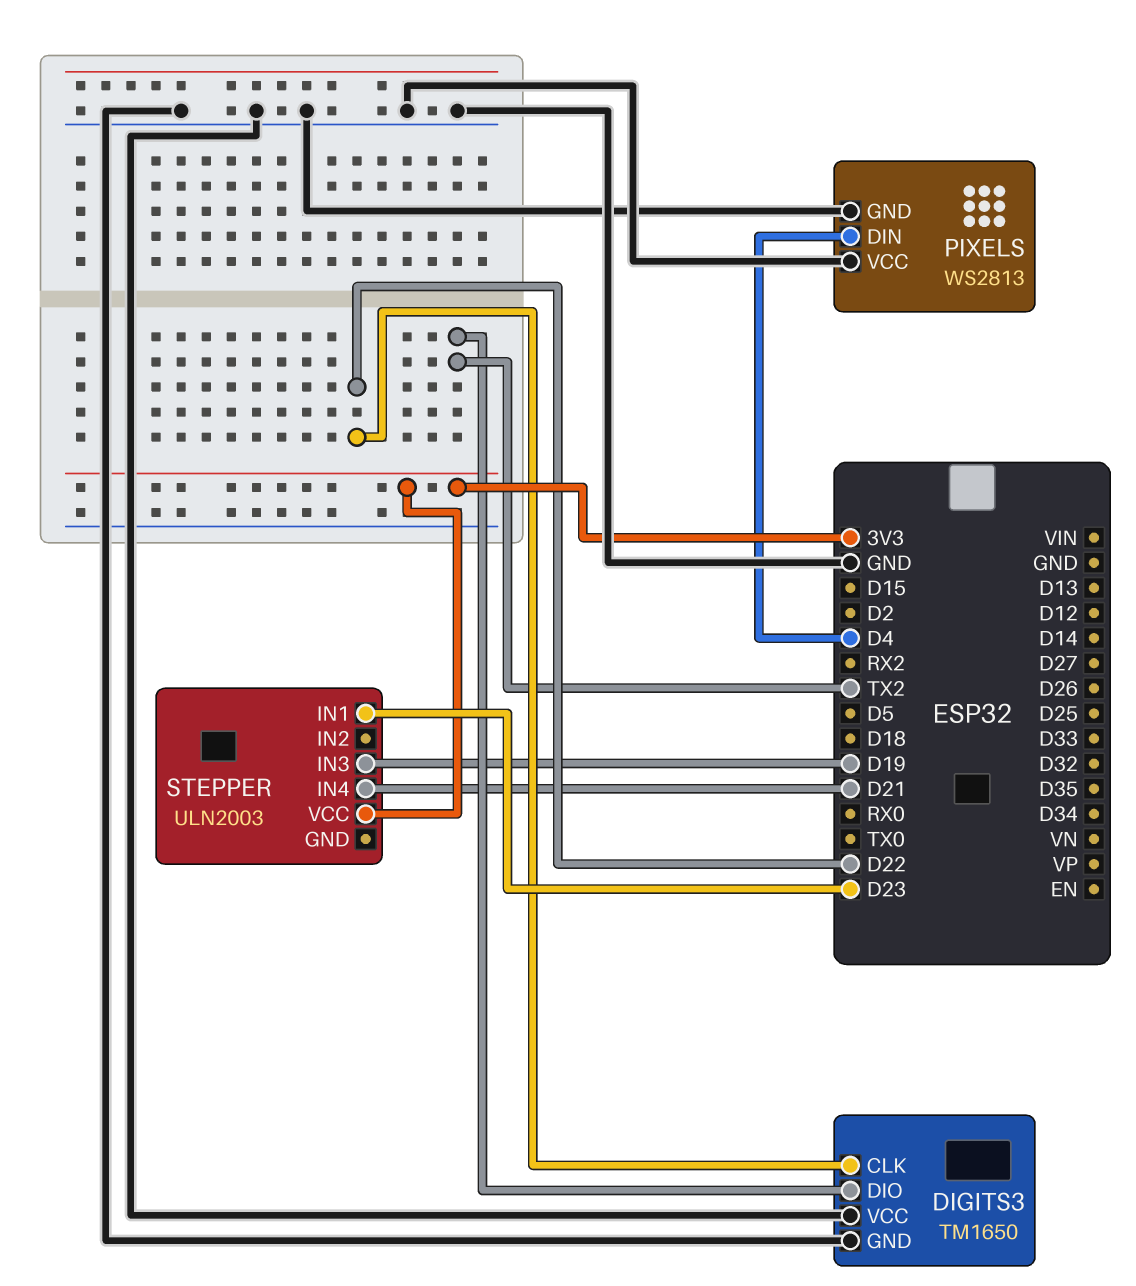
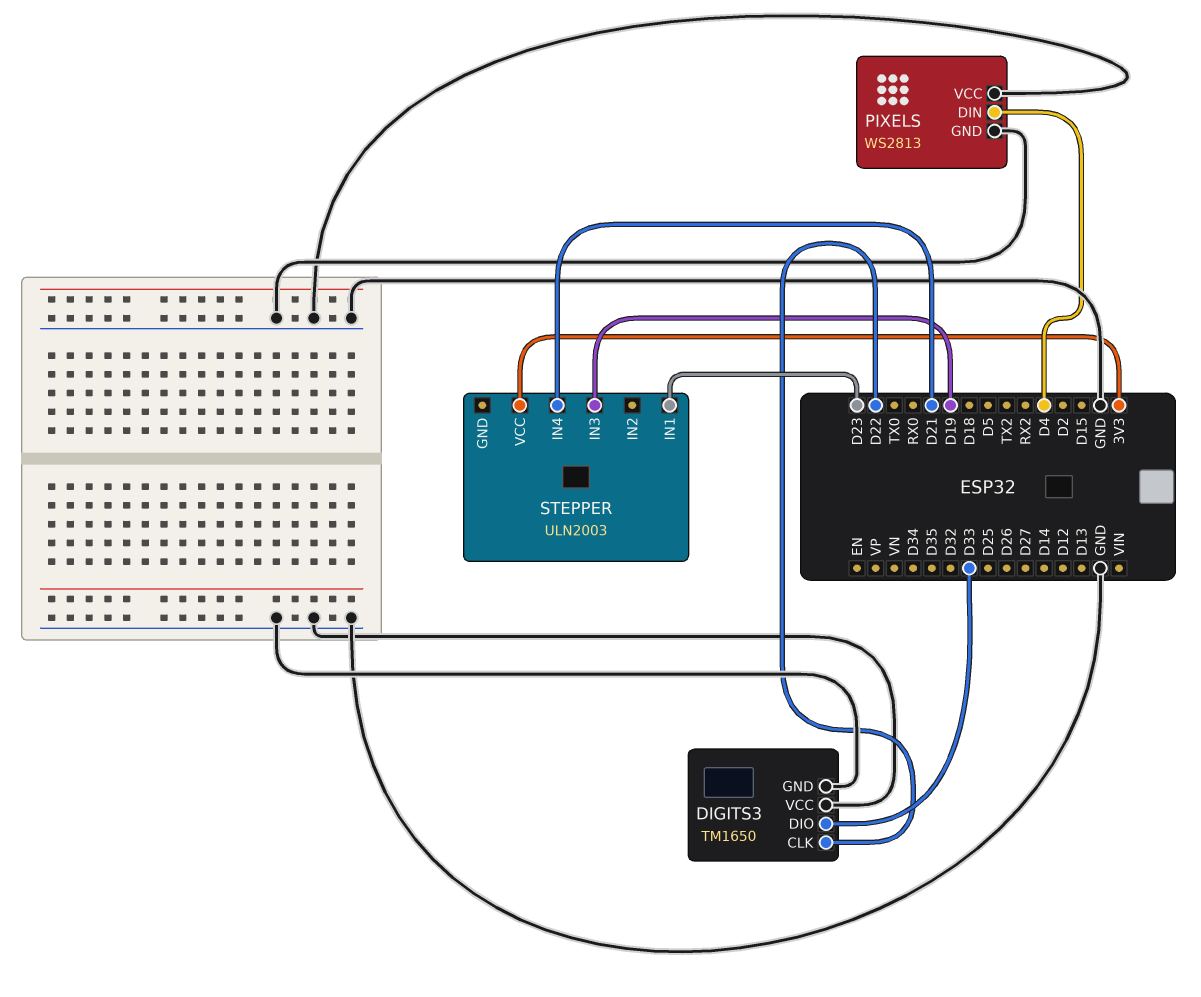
DIGITS3 pin DIO: TX2 -> D33

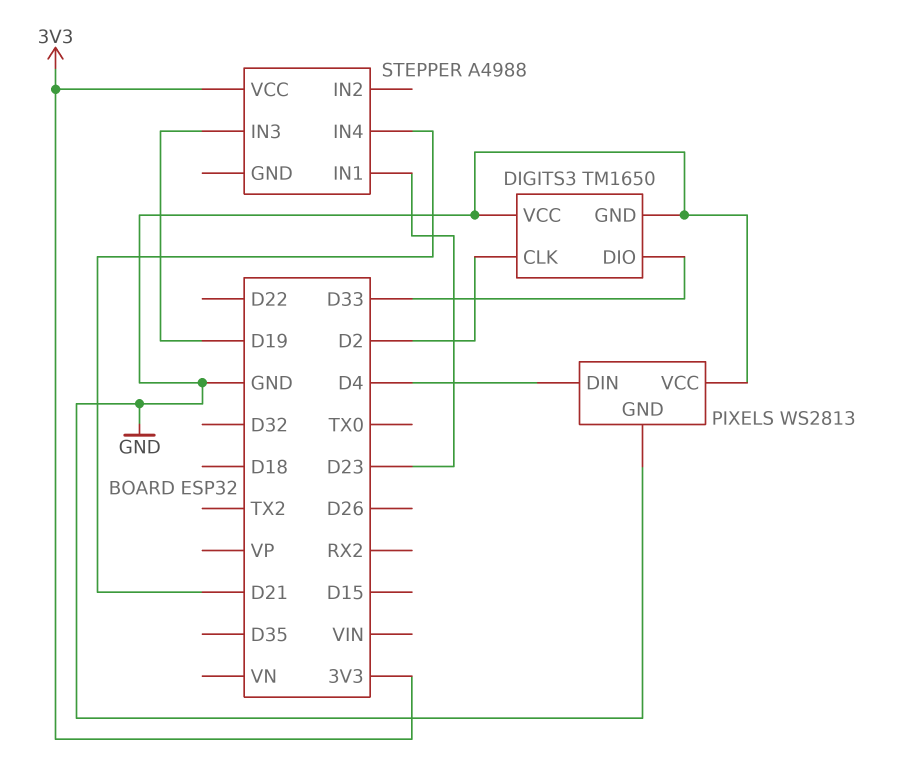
DIGITS3 pin CLK: D22 -> D2
STEPPER: ULN2003 -> A4988

